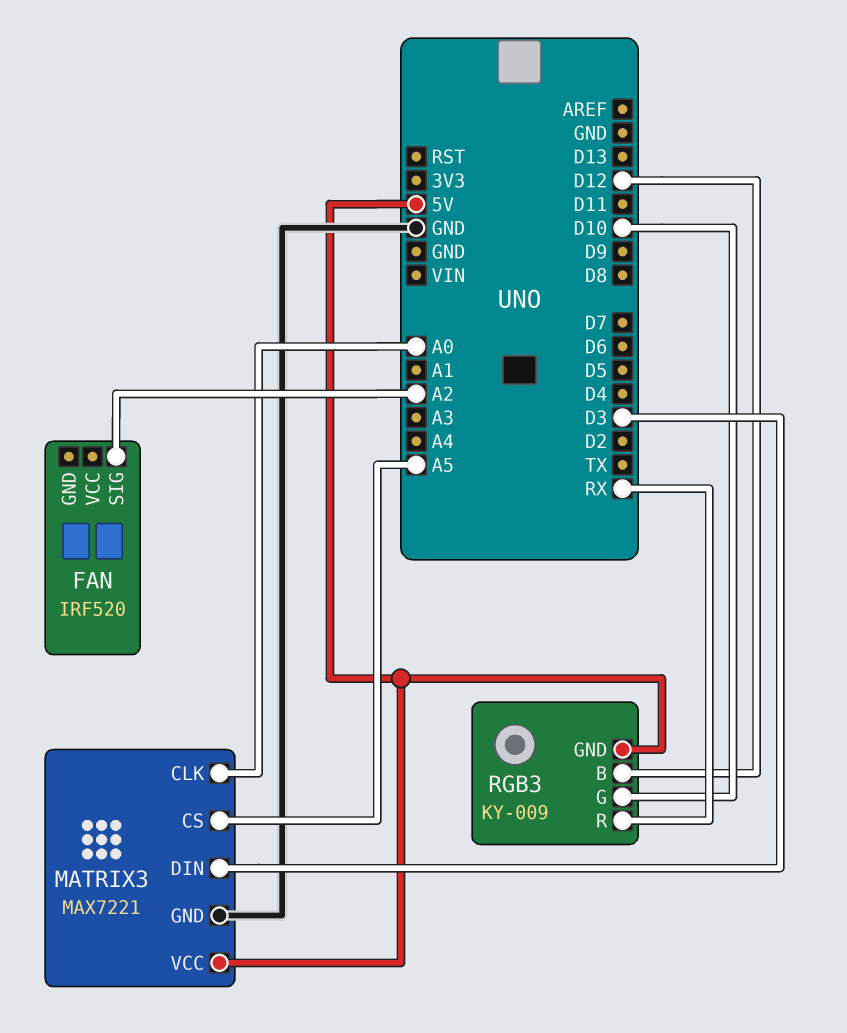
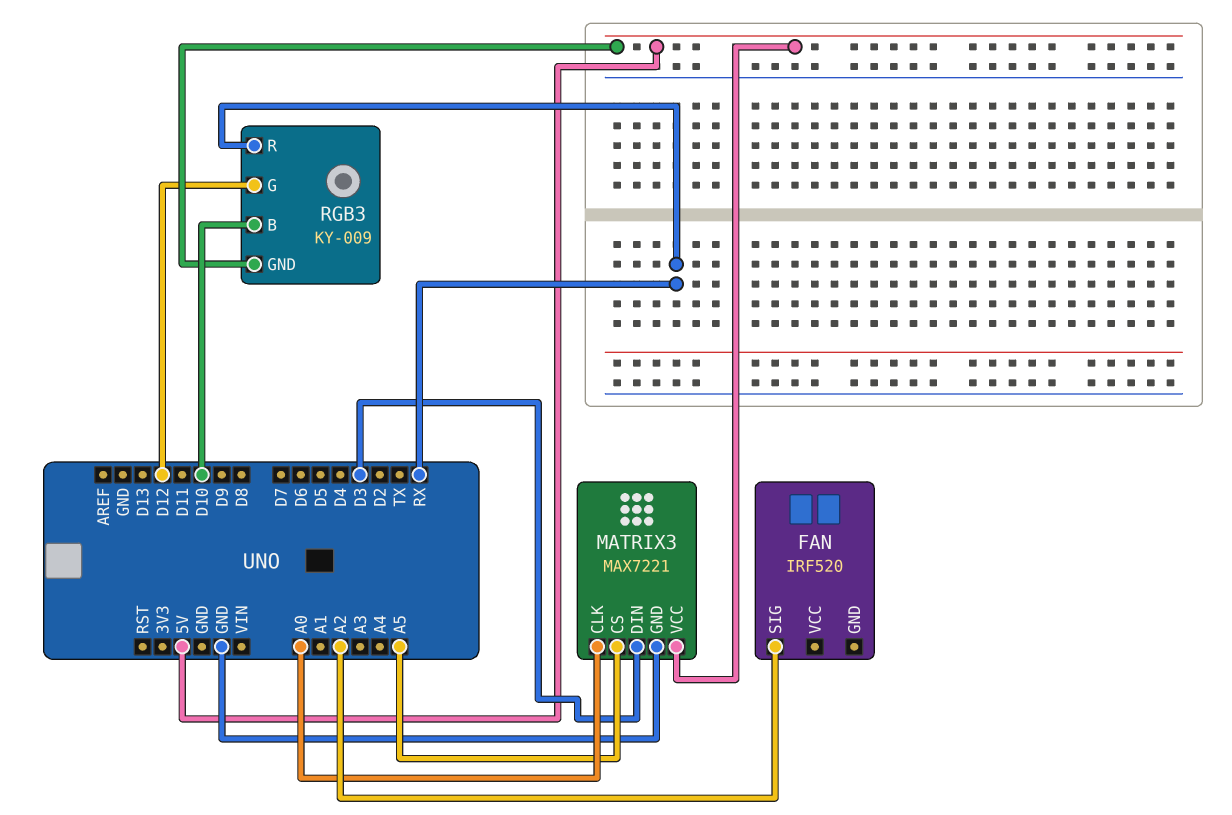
RGB3 pin B: D12 -> D10
RGB3 pin G: D10 -> D12

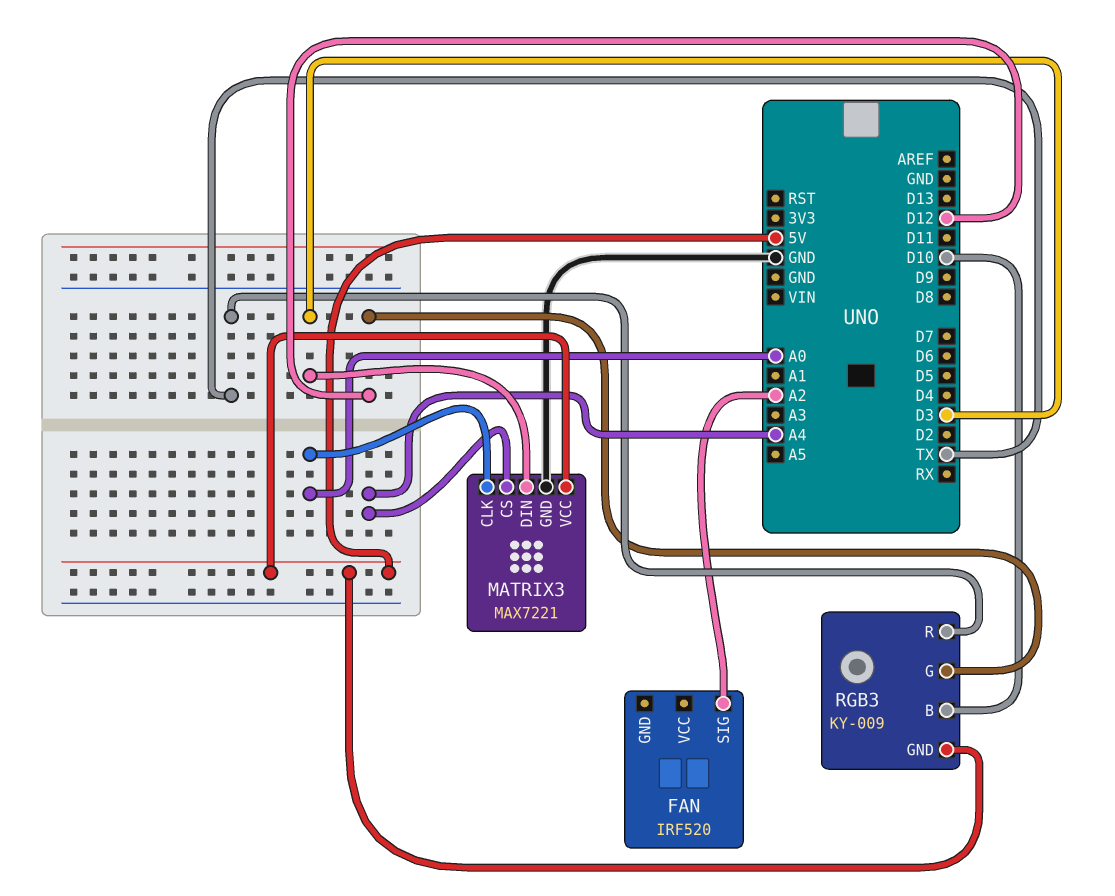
MATRIX3 pin CS: A5 -> A4
RGB3 pin R: RX -> TX

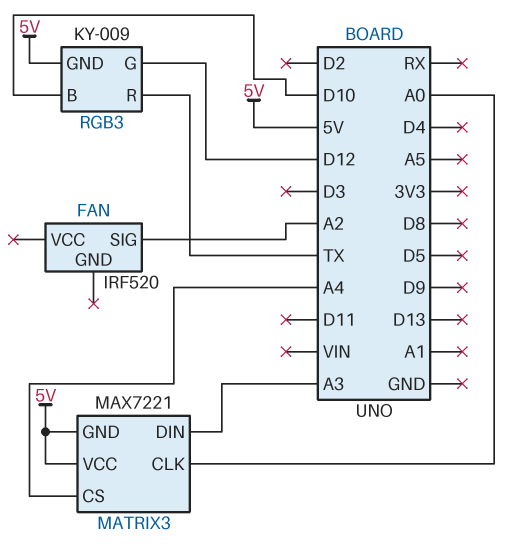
MATRIX3 pin DIN: D3 -> A3
MATRIX3 pin GND: GND -> 5V

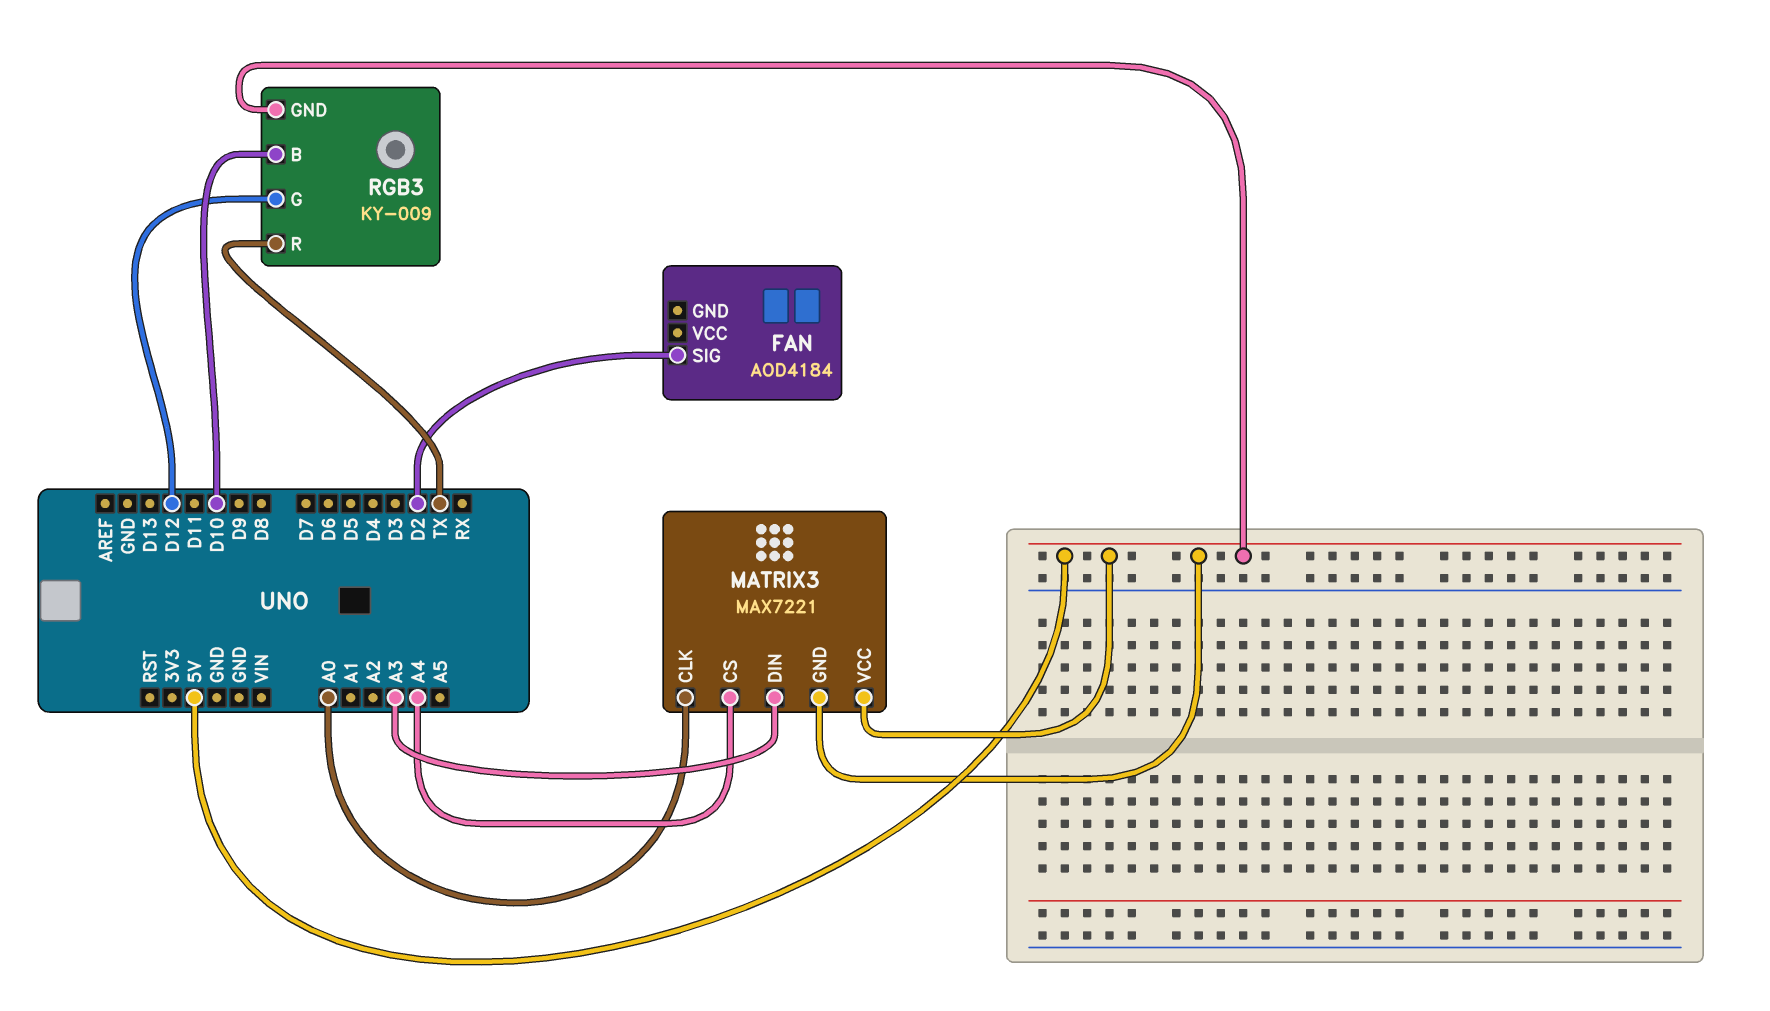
FAN: IRF520 -> AOD4184
FAN pin SIG: A2 -> D2

